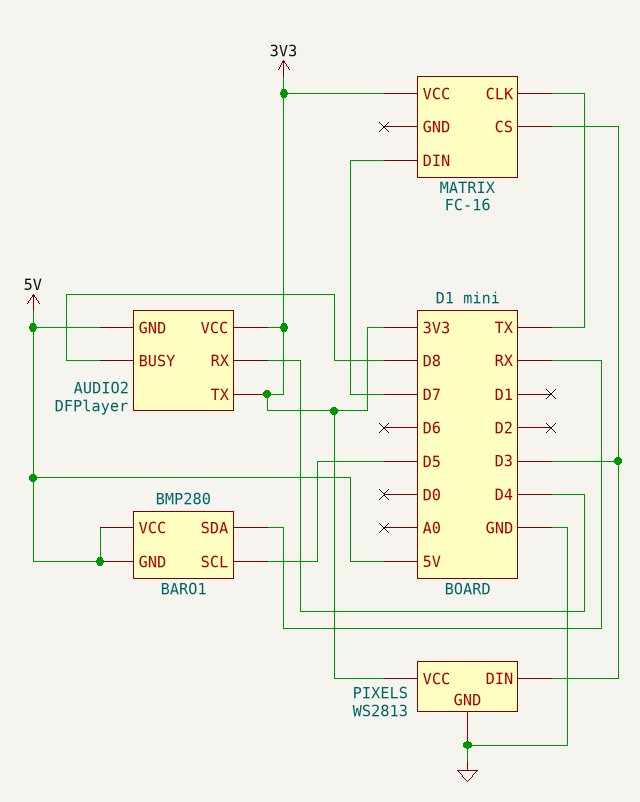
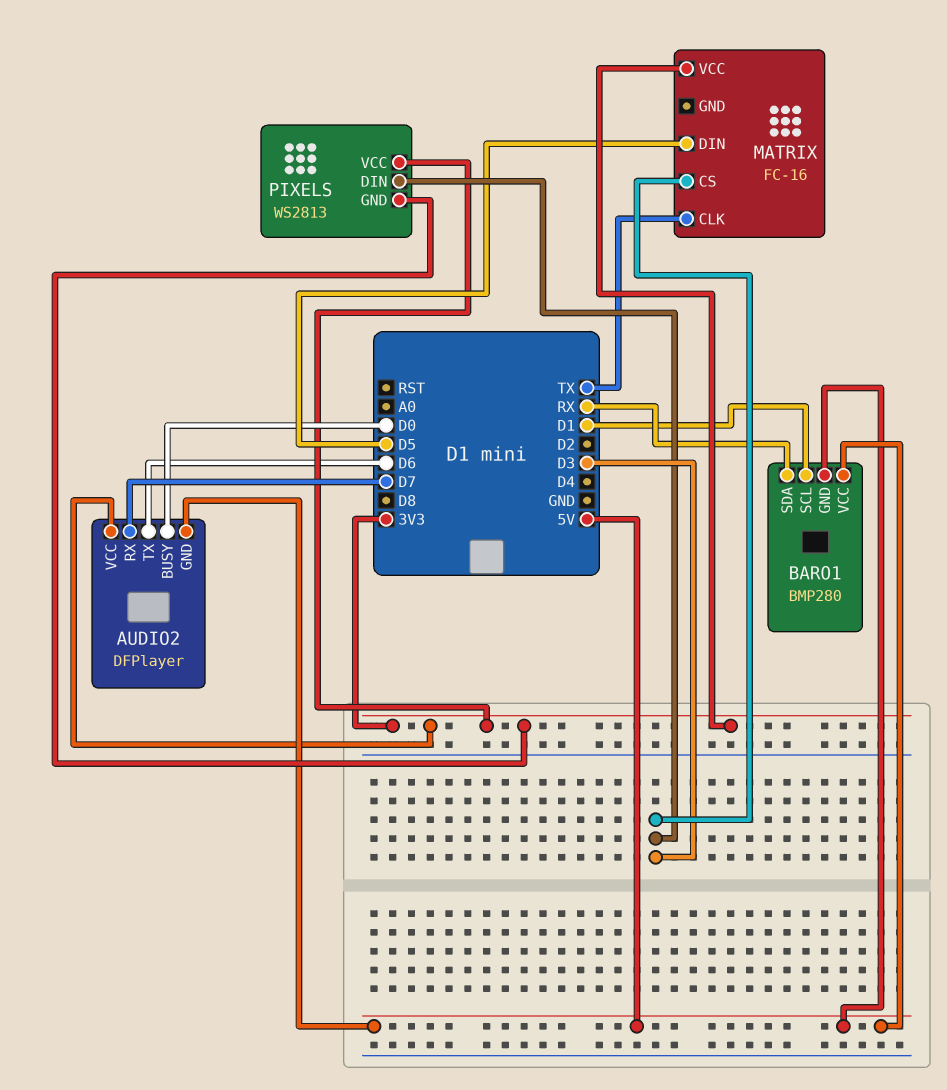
AUDIO2 pin BUSY: D8 -> D0
AUDIO2 pin RX: D4 -> D7
AUDIO2 pin TX: 3V3 -> D6
BARO1 pin SCL: D5 -> D1
MATRIX pin DIN: D7 -> D5
PIXELS pin GND: GND -> 3V3

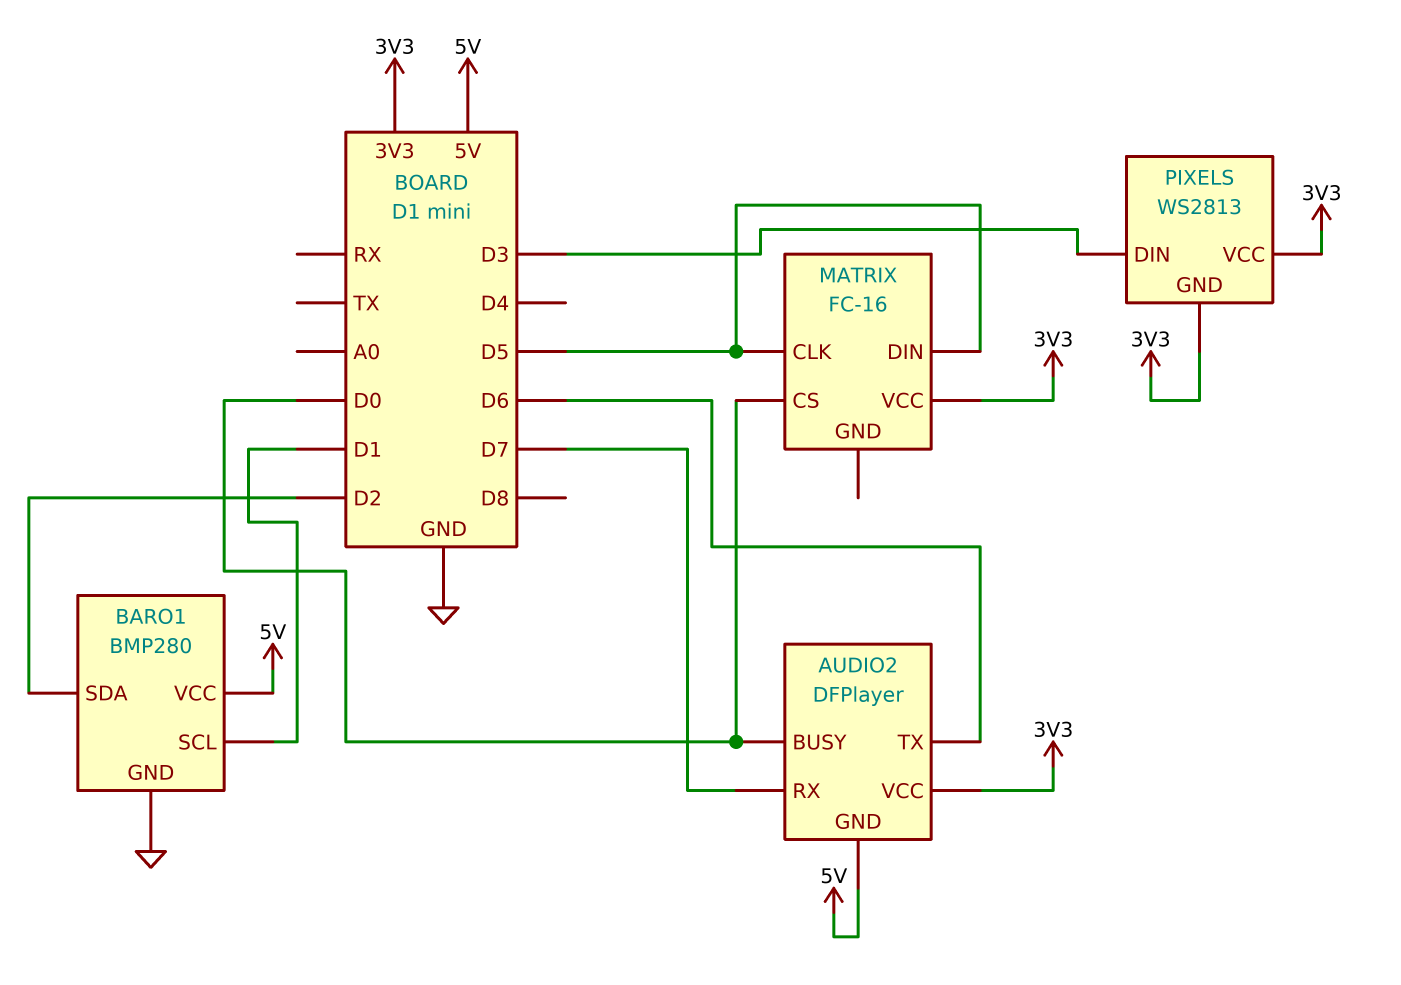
BARO1 pin GND: 5V -> GND
BARO1 pin SDA: RX -> D2
MATRIX pin CLK: TX -> D5
MATRIX pin CS: D3 -> D0

